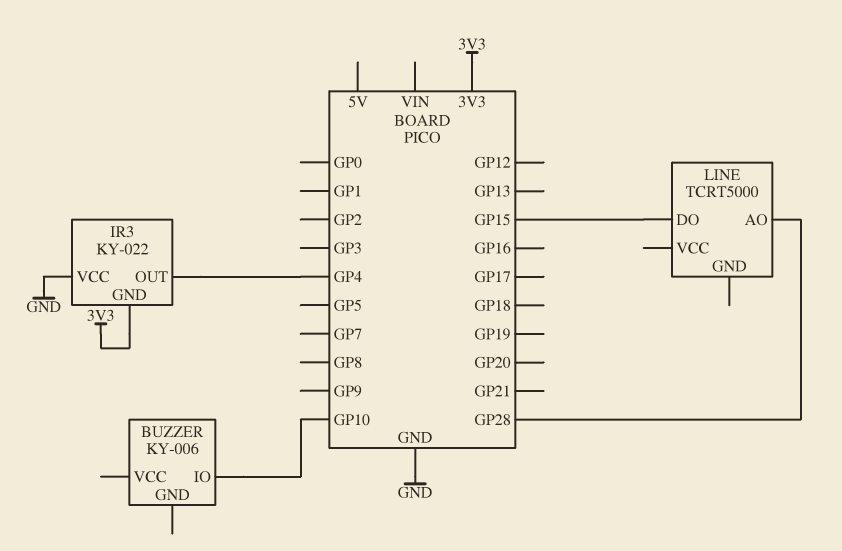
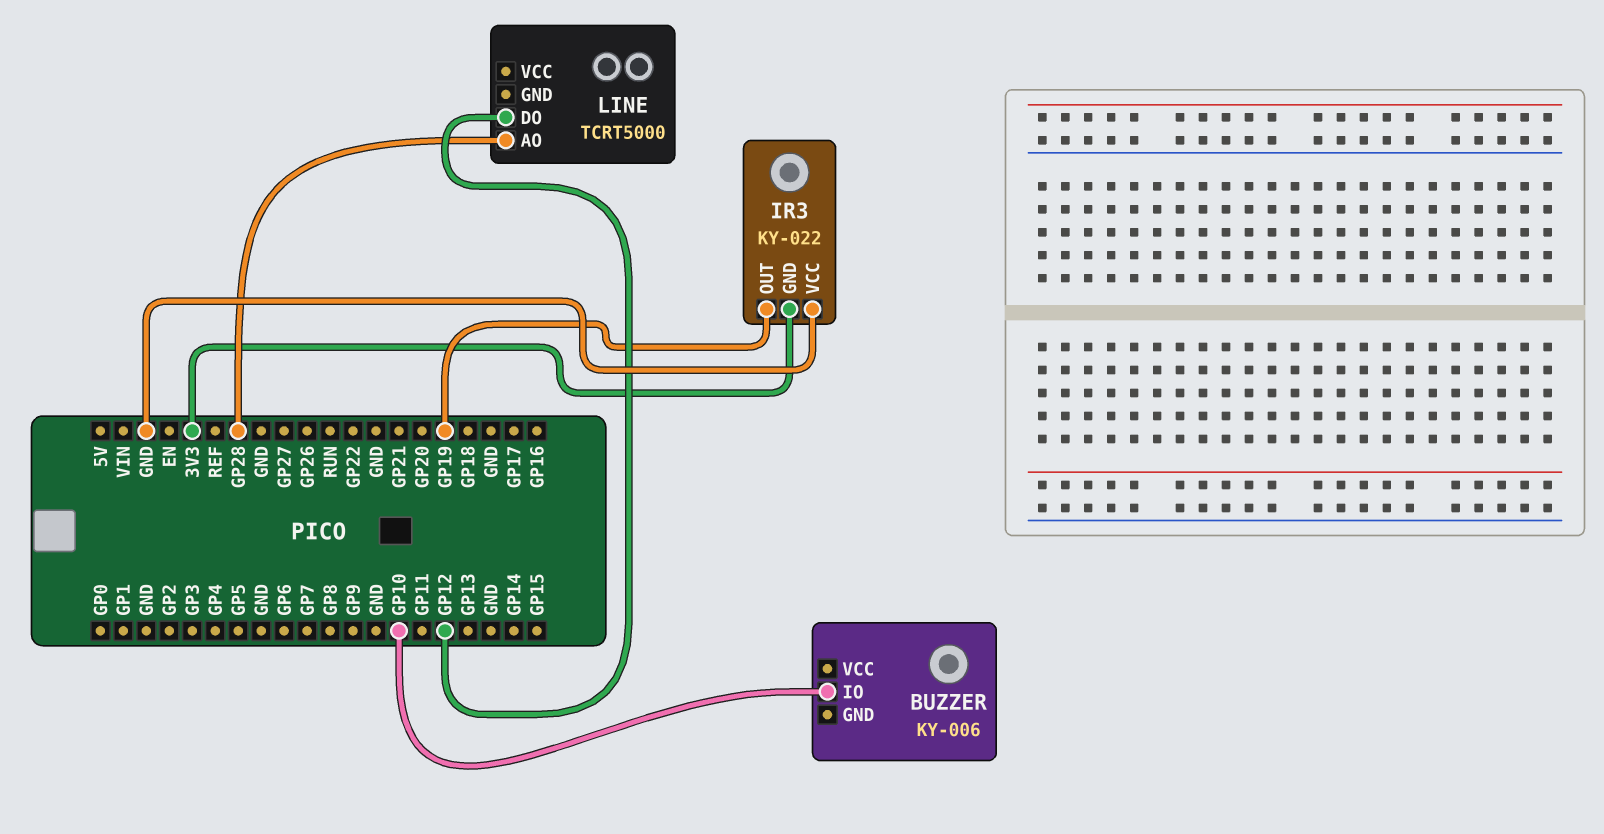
IR3 pin OUT: GP4 -> GP19
LINE pin DO: GP15 -> GP12

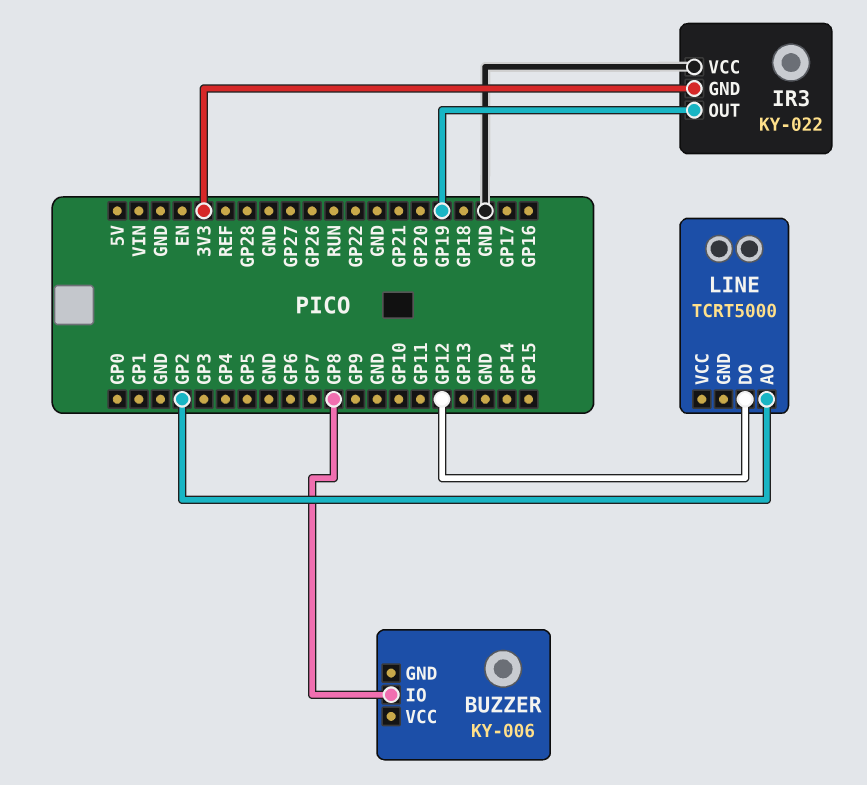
BUZZER pin IO: GP10 -> GP8
LINE pin AO: GP28 -> GP2

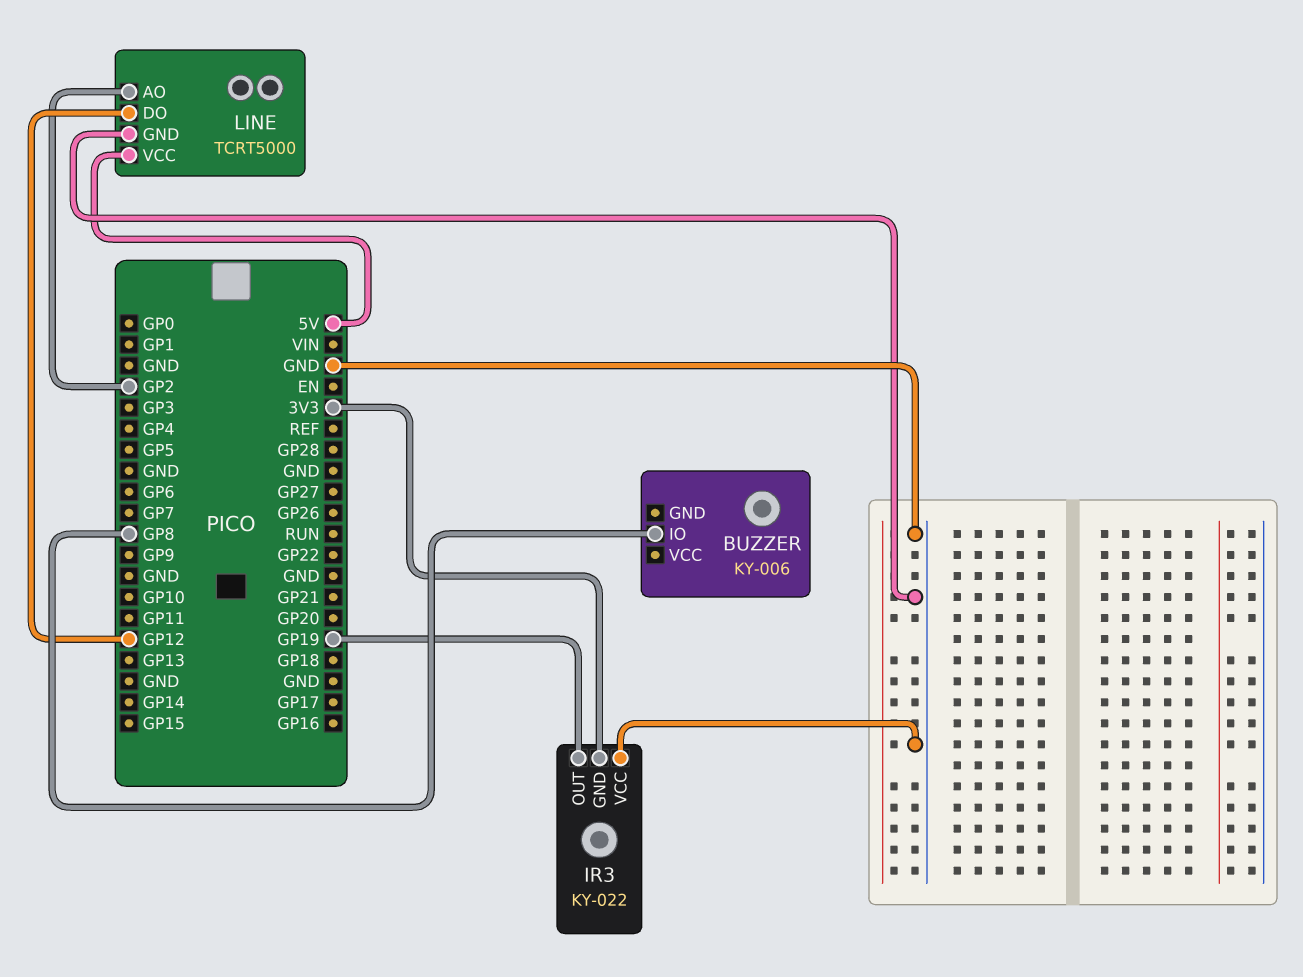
LINE pin GND: none -> GND
LINE pin VCC: none -> 5V

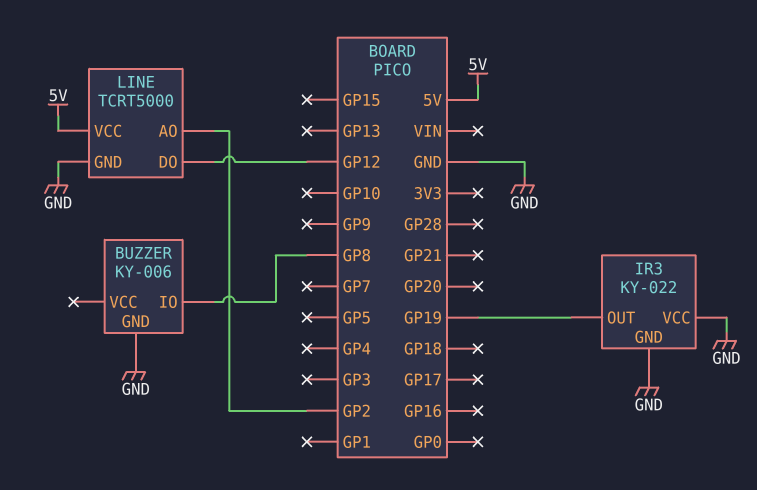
BUZZER pin GND: none -> GND
IR3 pin GND: 3V3 -> GND

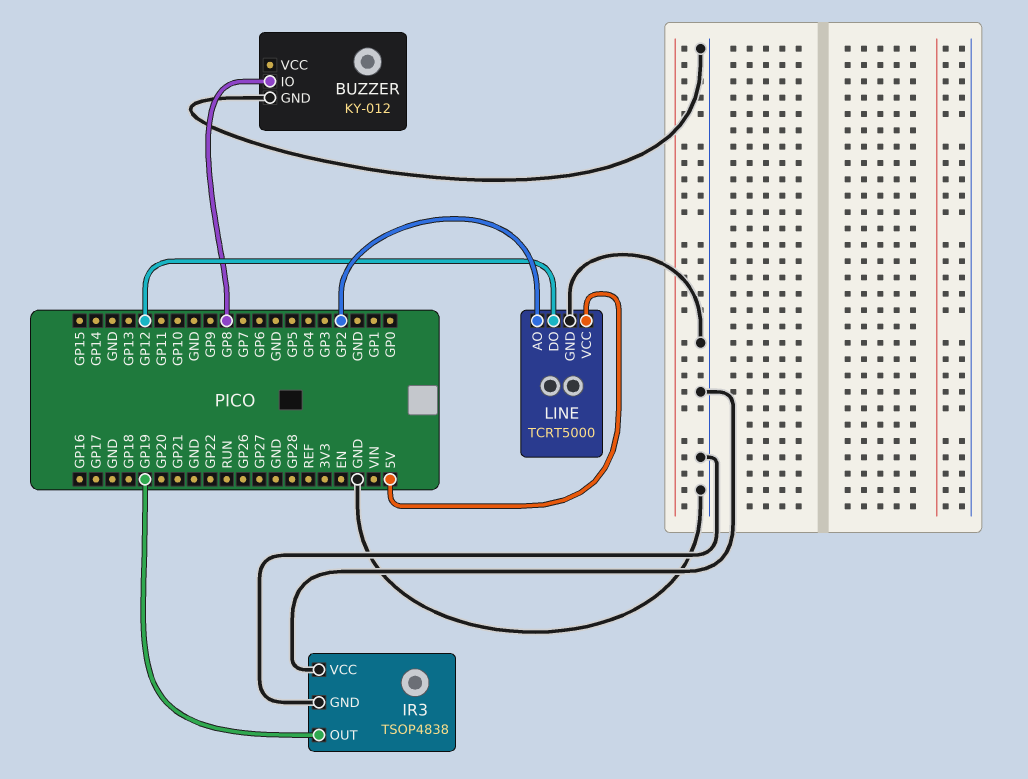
BUZZER: KY-006 -> KY-012
IR3: KY-022 -> TSOP4838

